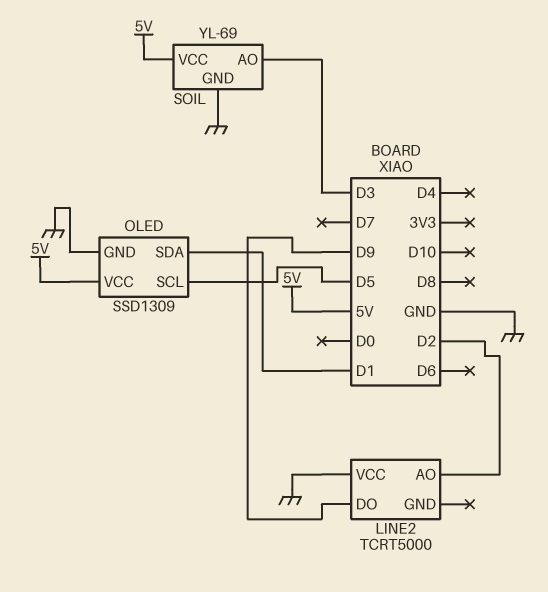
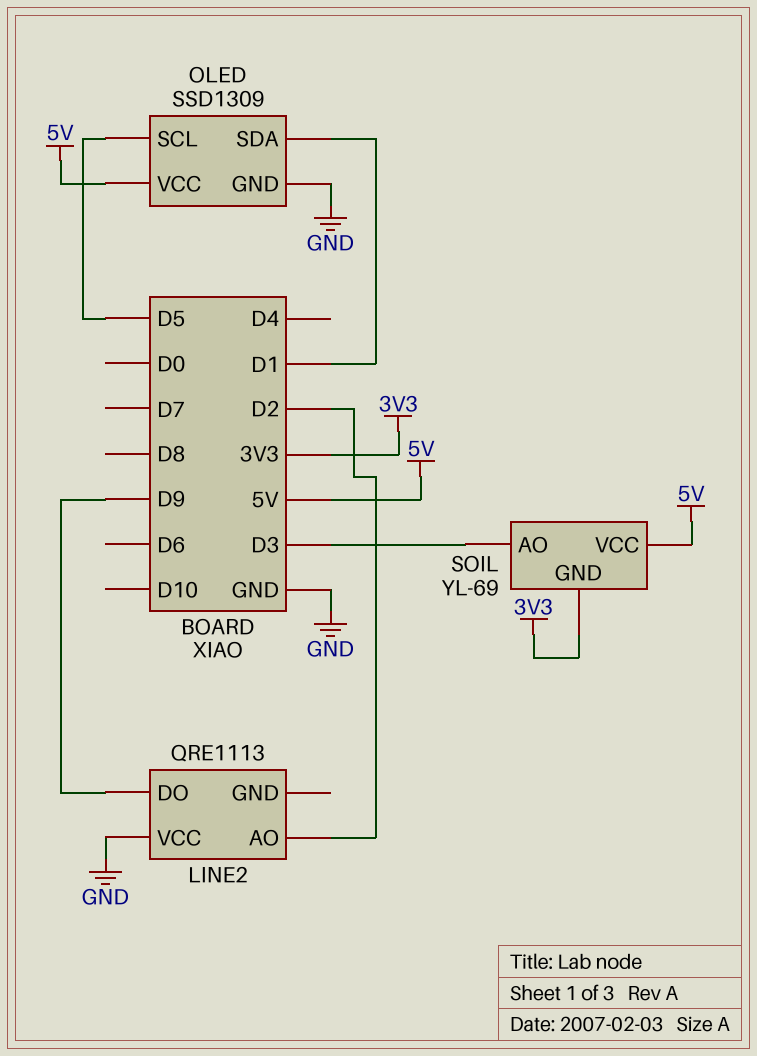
LINE2: TCRT5000 -> QRE1113
SOIL pin GND: GND -> 3V3

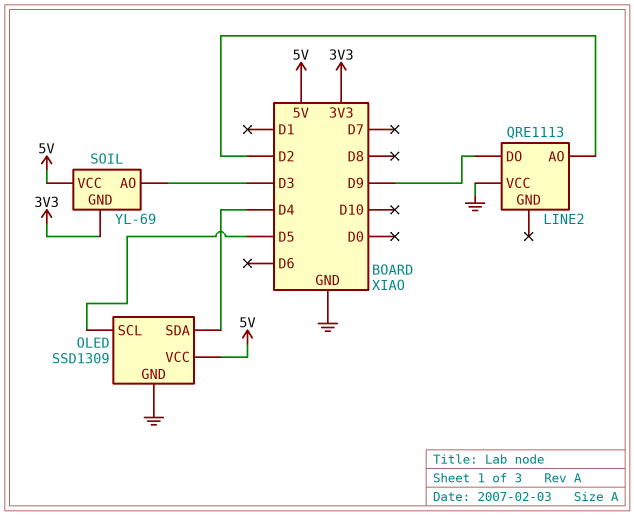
OLED pin SDA: D1 -> D4

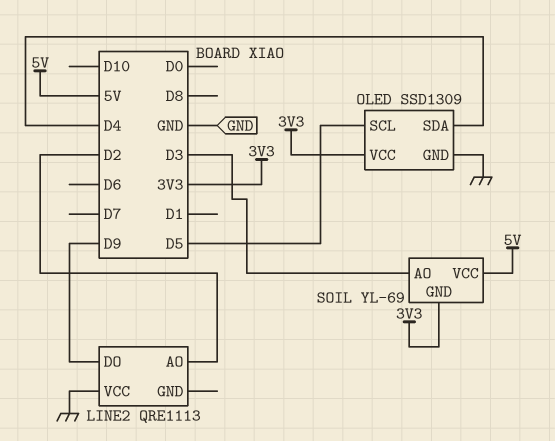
OLED pin VCC: 5V -> 3V3

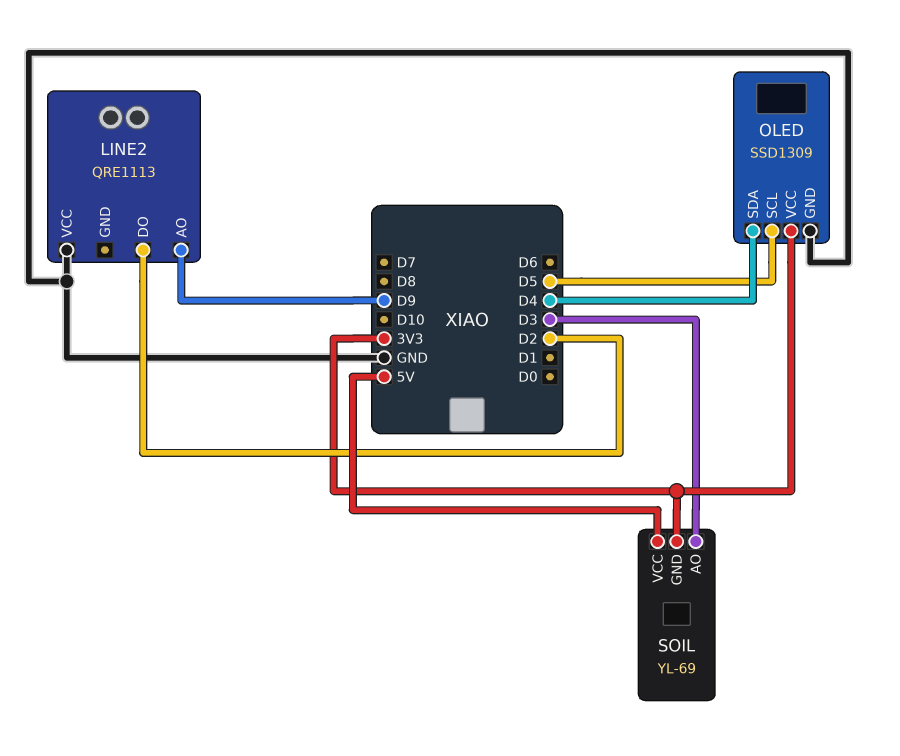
LINE2 pin AO: D2 -> D9
LINE2 pin DO: D9 -> D2

